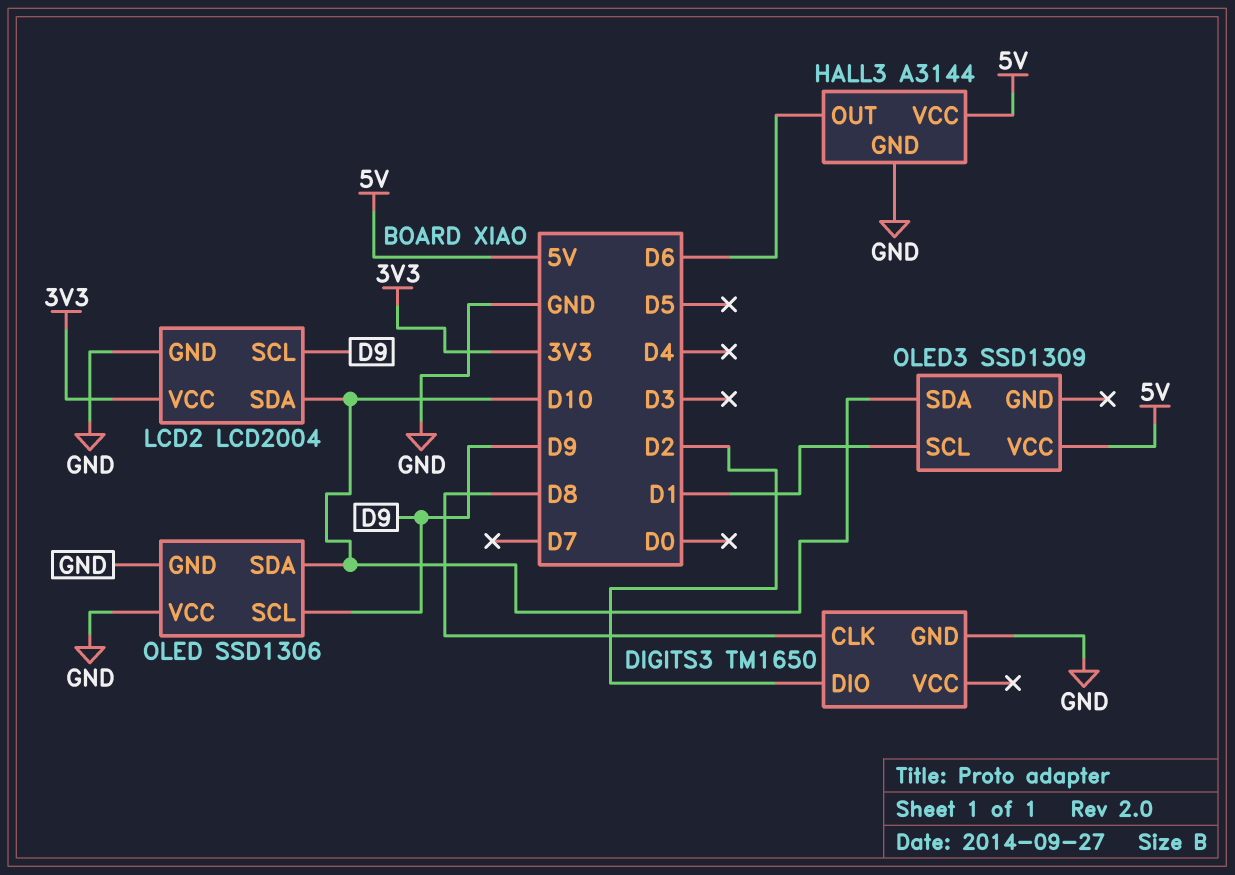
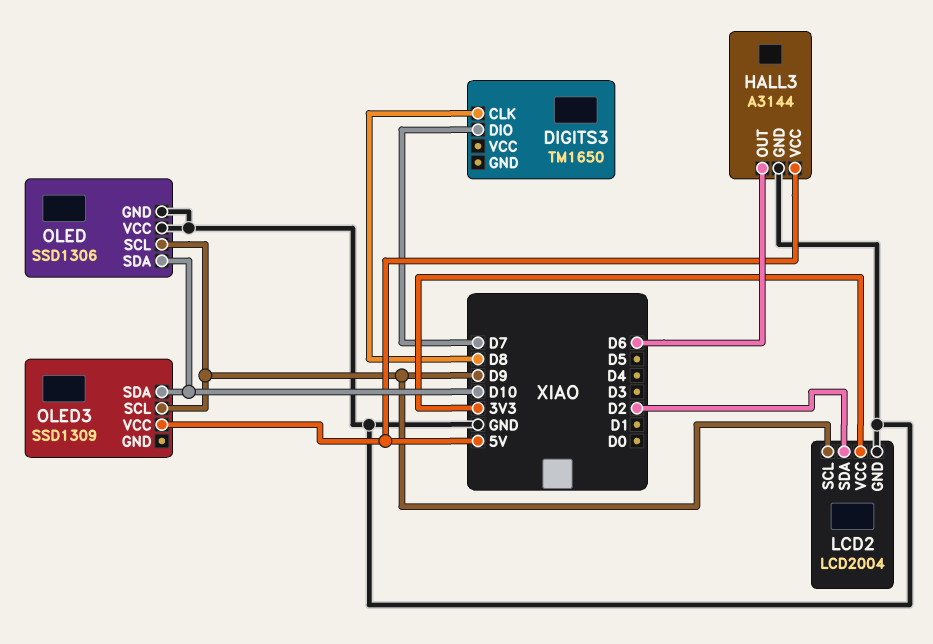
DIGITS3 pin DIO: D2 -> D7
DIGITS3 pin GND: GND -> none
LCD2 pin SDA: D10 -> D2
OLED3 pin SCL: D1 -> D9

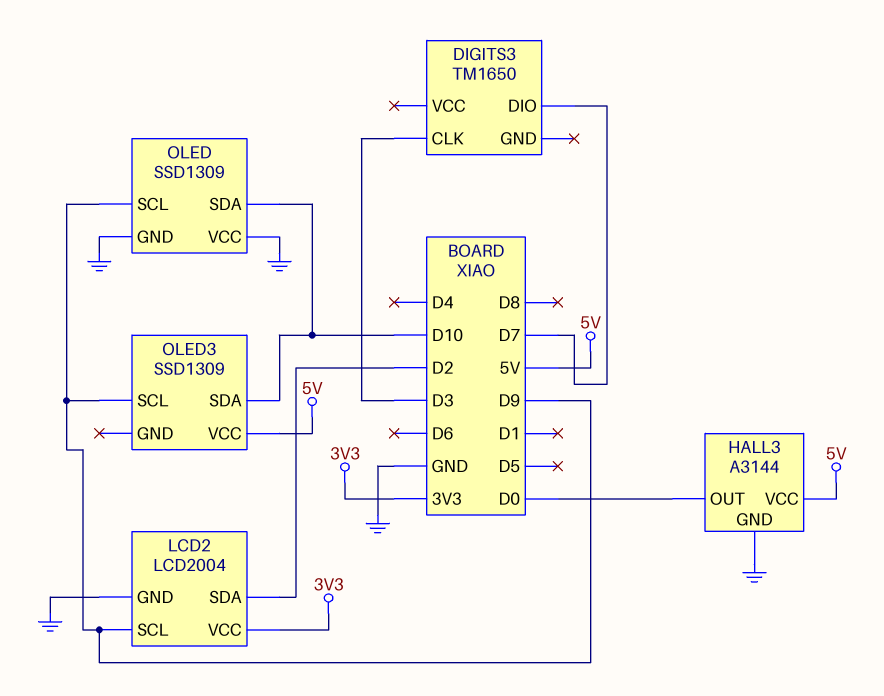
DIGITS3 pin CLK: D8 -> D3
HALL3 pin OUT: D6 -> D0
OLED: SSD1306 -> SSD1309

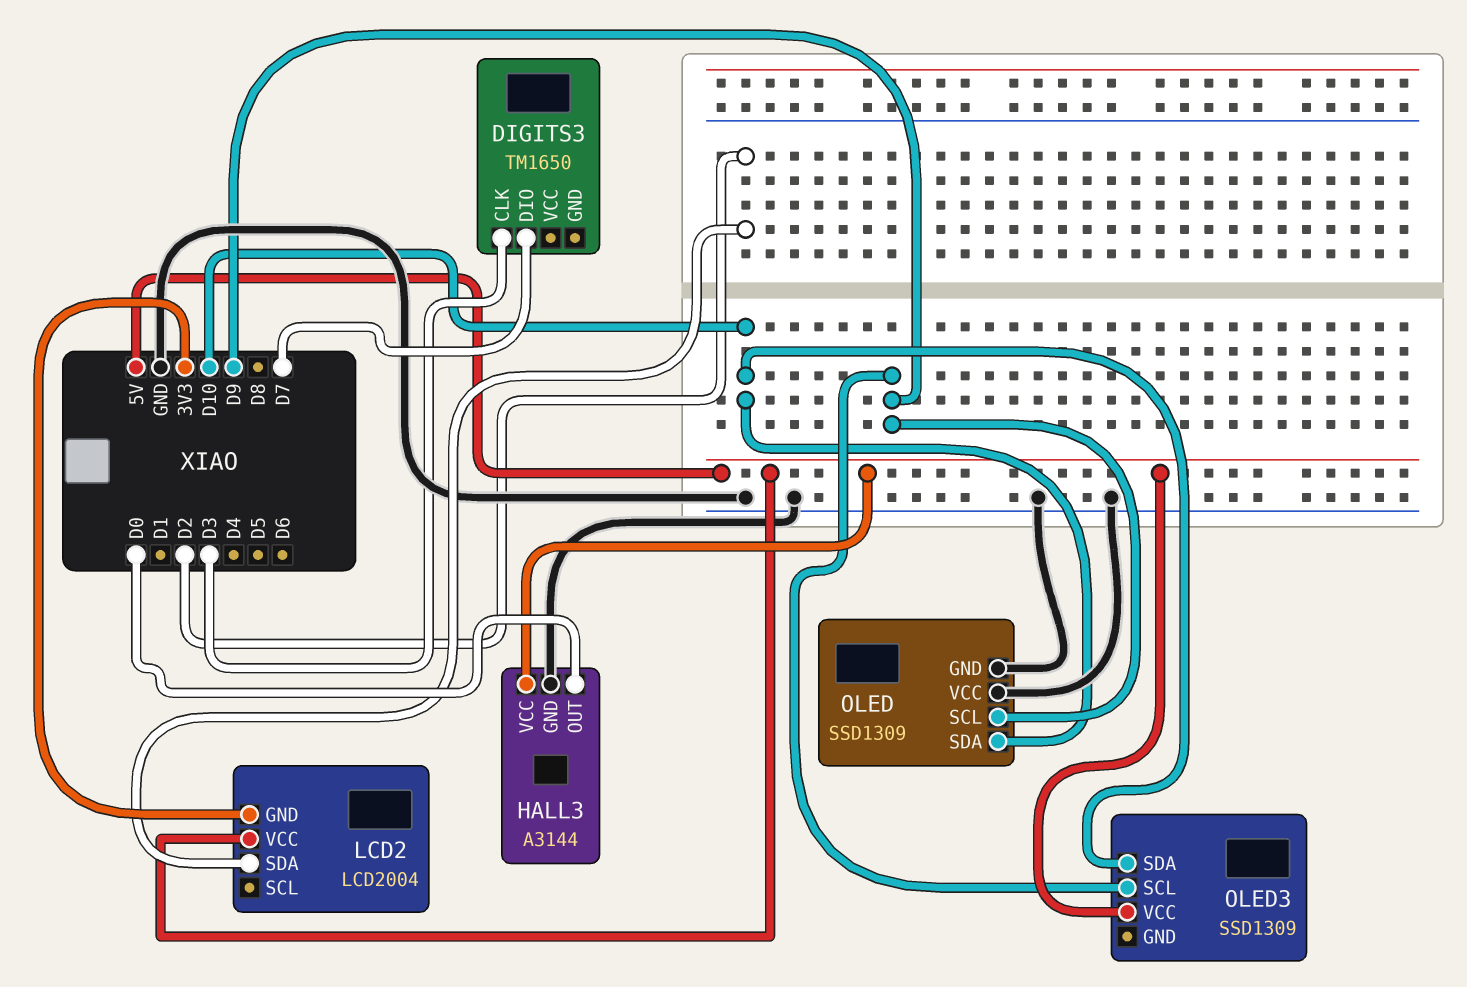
LCD2 pin GND: GND -> 3V3
LCD2 pin SCL: D9 -> none
LCD2 pin VCC: 3V3 -> 5V

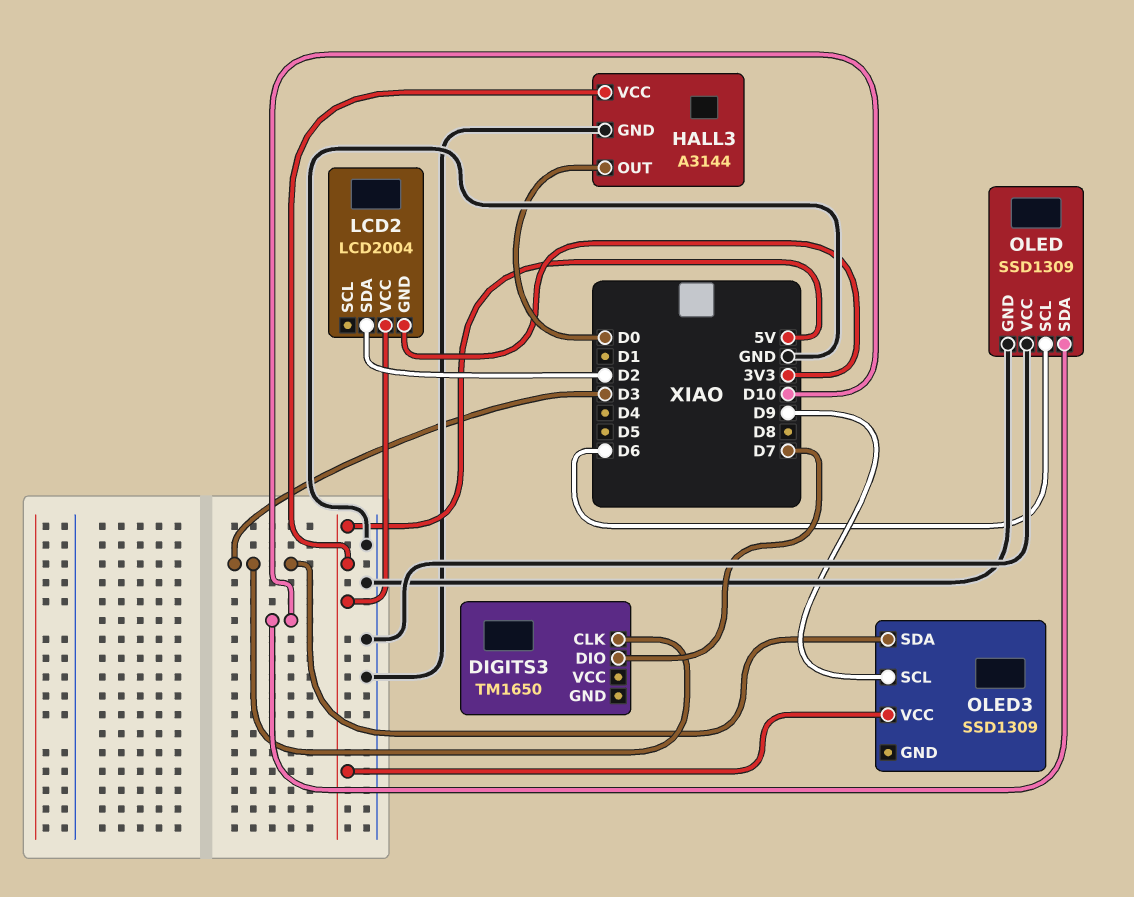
OLED pin SCL: D9 -> D6
OLED3 pin SDA: D10 -> D3

